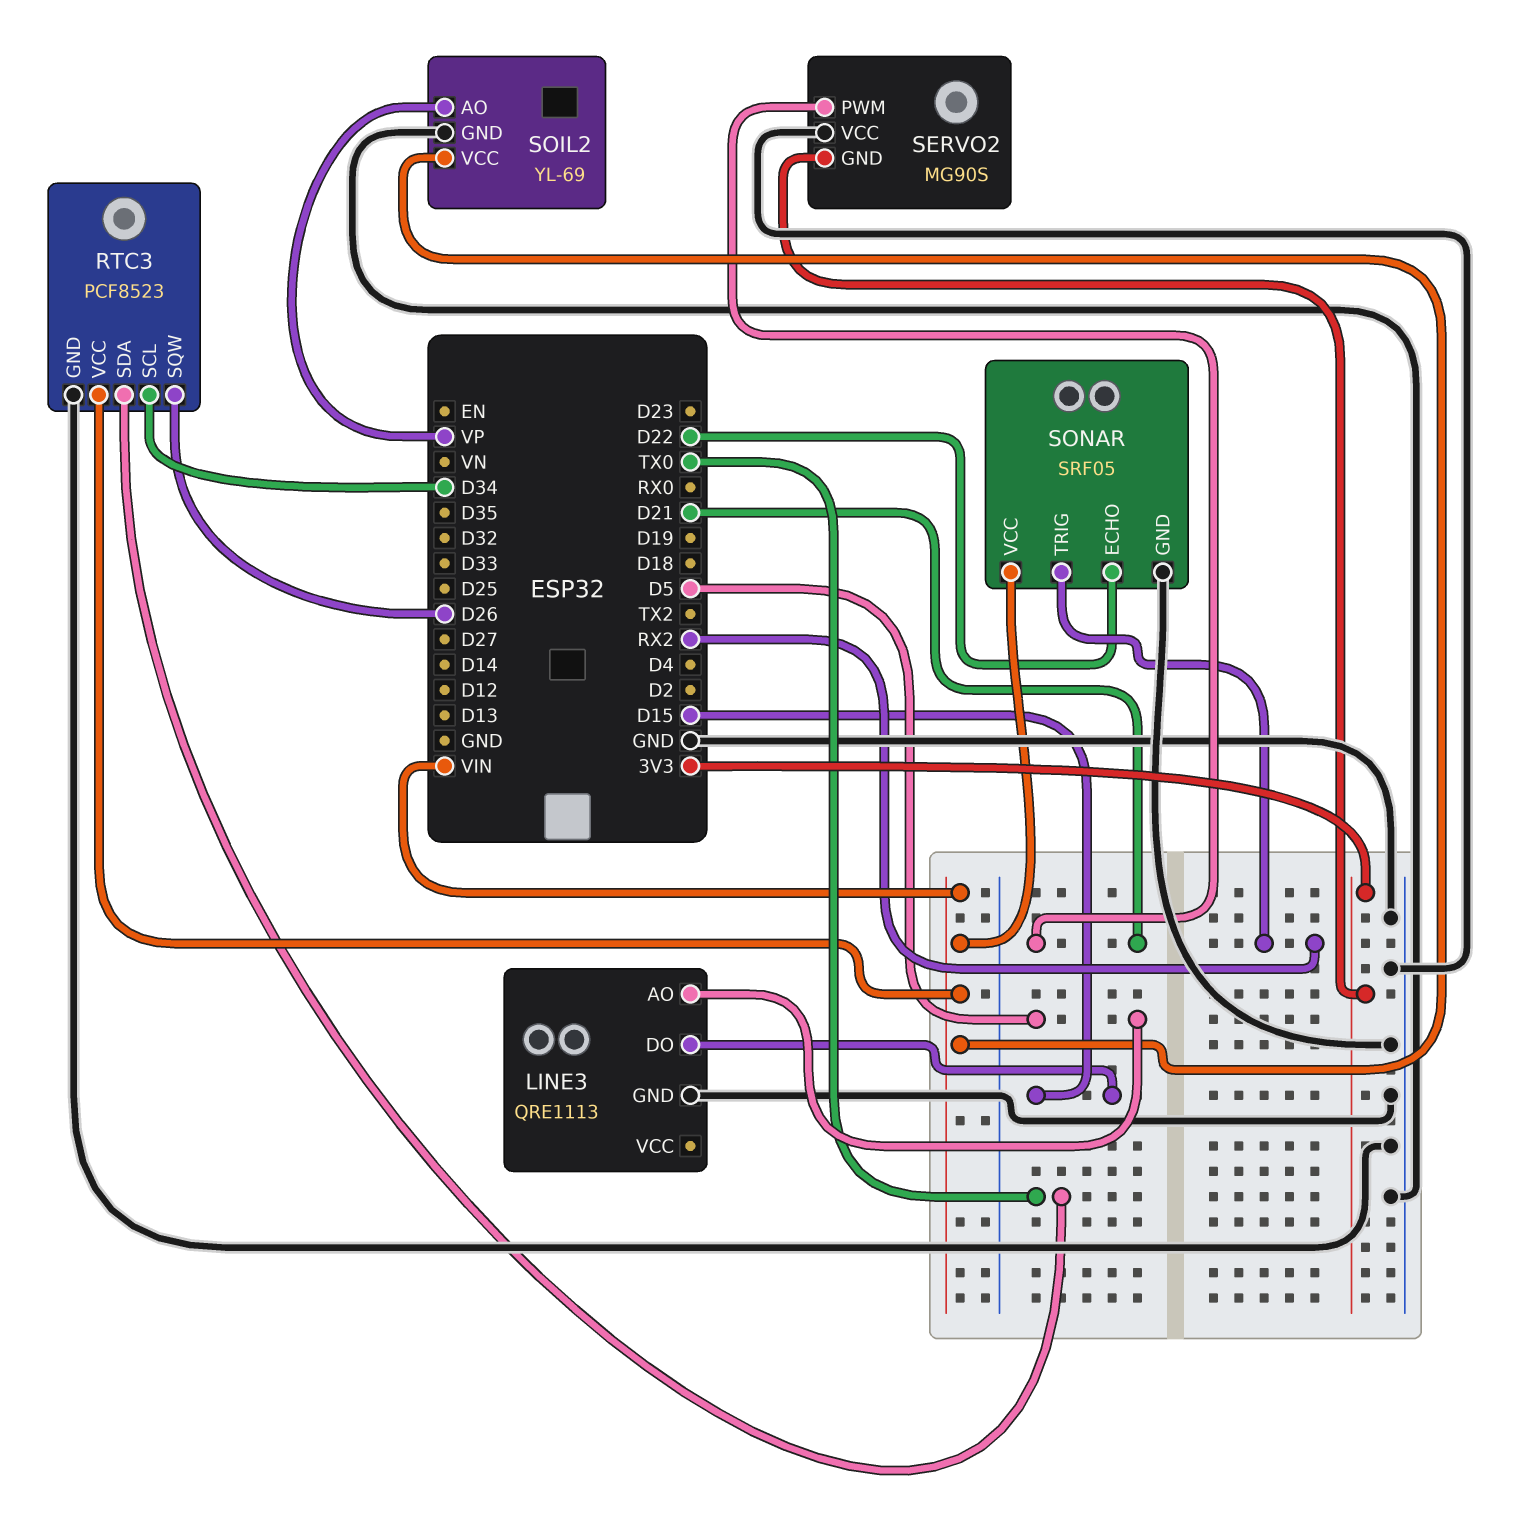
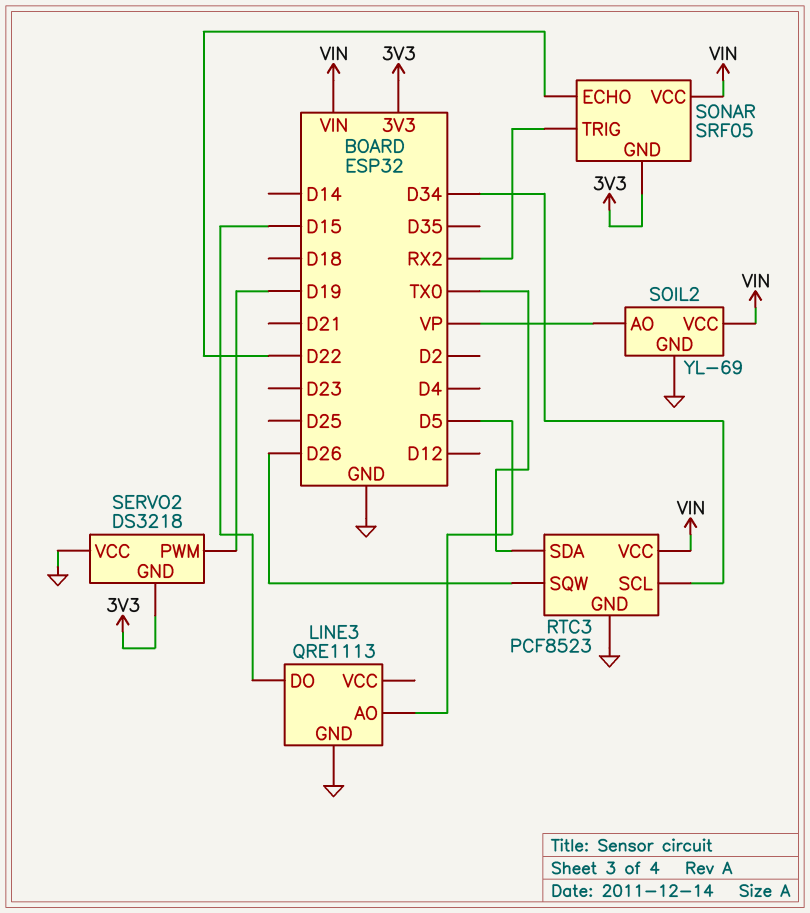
SERVO2: MG90S -> DS3218
SERVO2 pin PWM: D21 -> D19
SONAR pin GND: GND -> 3V3

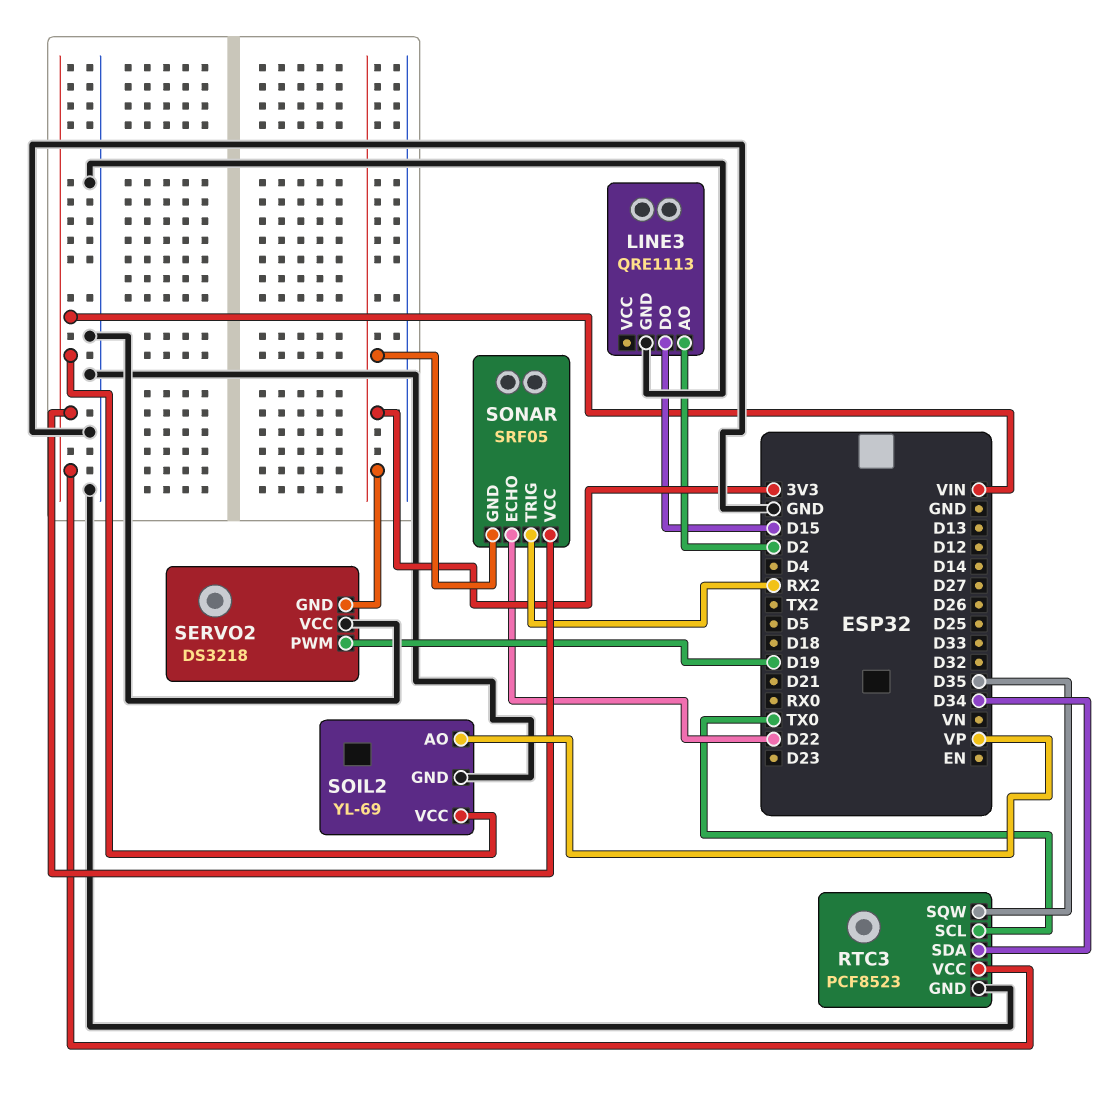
LINE3 pin AO: D5 -> D2
RTC3 pin SCL: D34 -> TX0
RTC3 pin SDA: TX0 -> D34
RTC3 pin SQW: D26 -> D35

